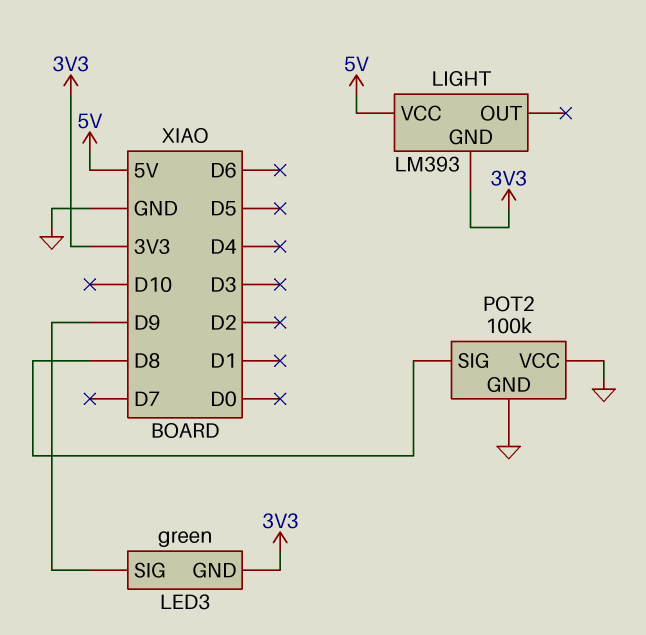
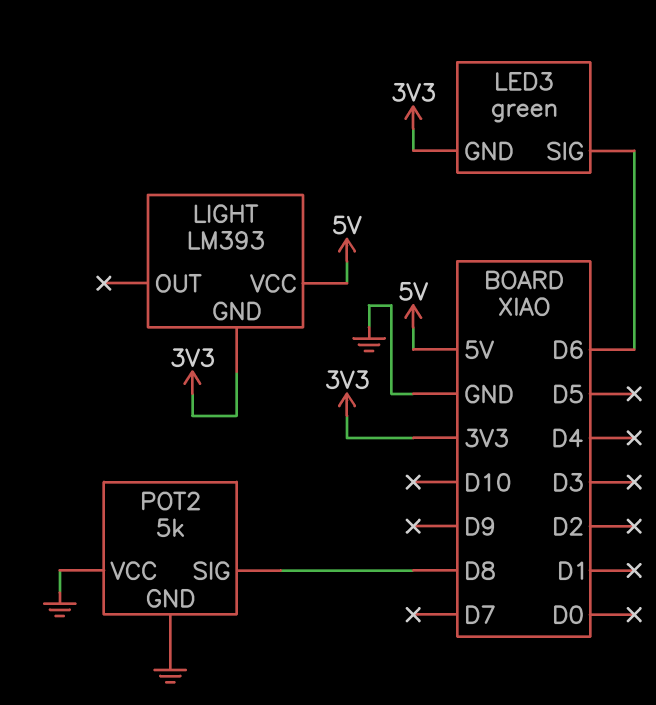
LED3 pin SIG: D9 -> D6
POT2: 100k -> 5k

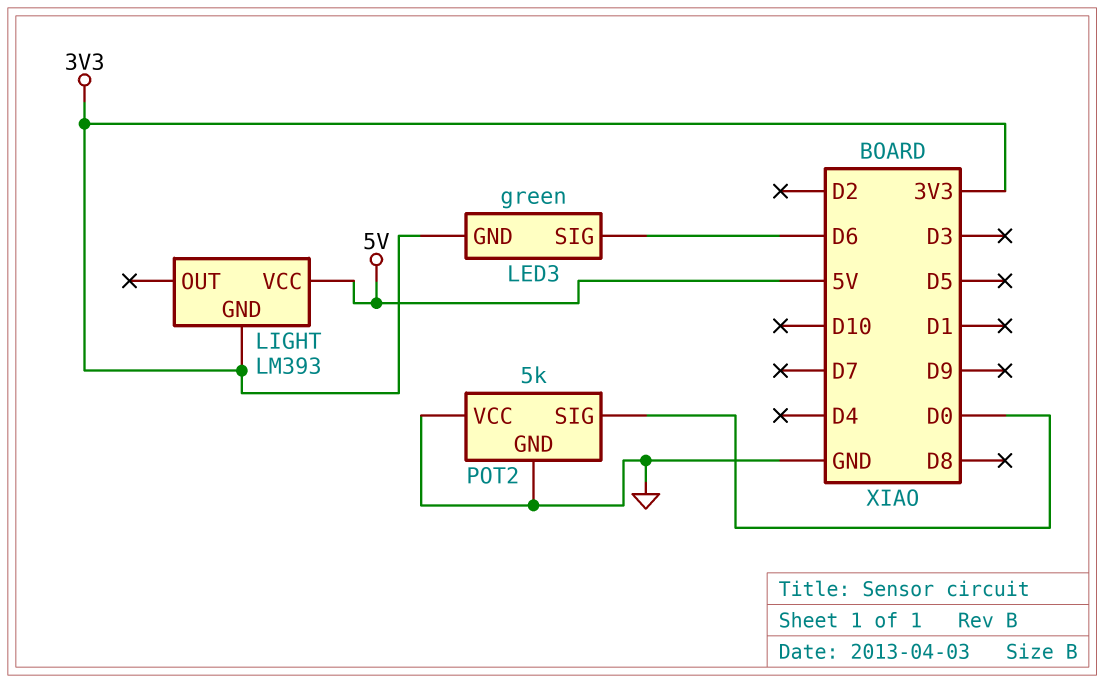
POT2 pin SIG: D8 -> D0

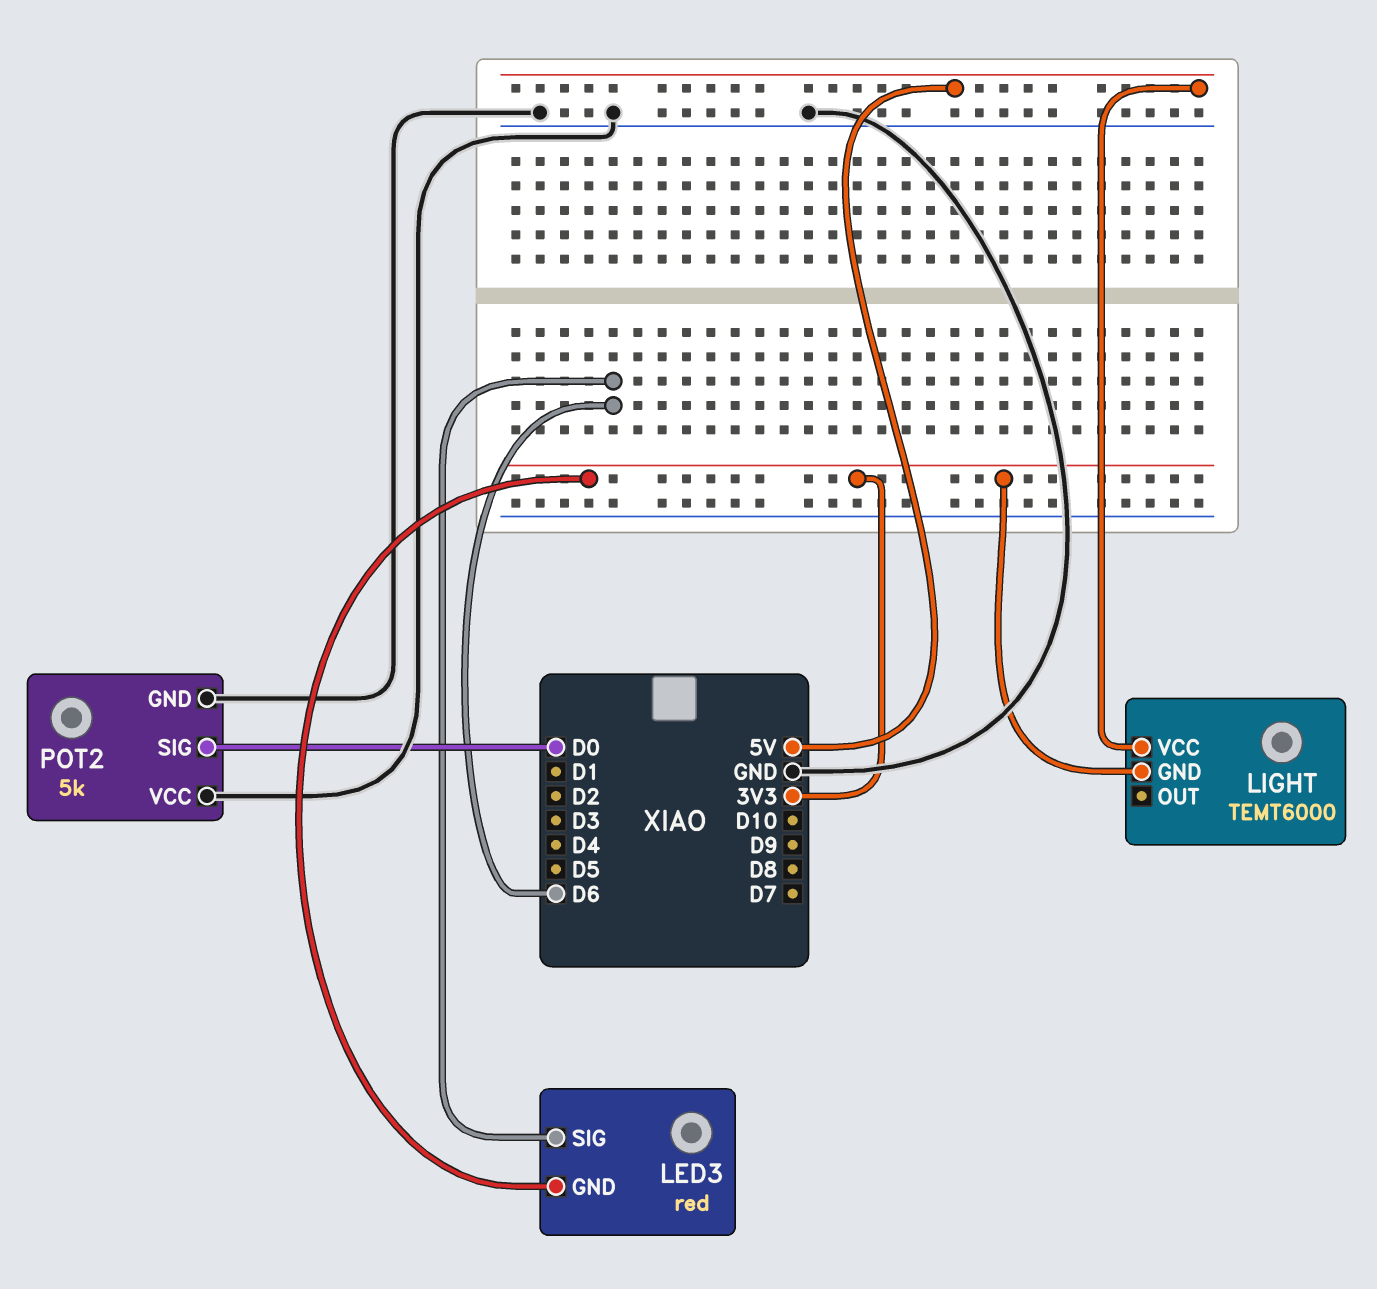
LED3: green -> red
LIGHT: LM393 -> TEMT6000

